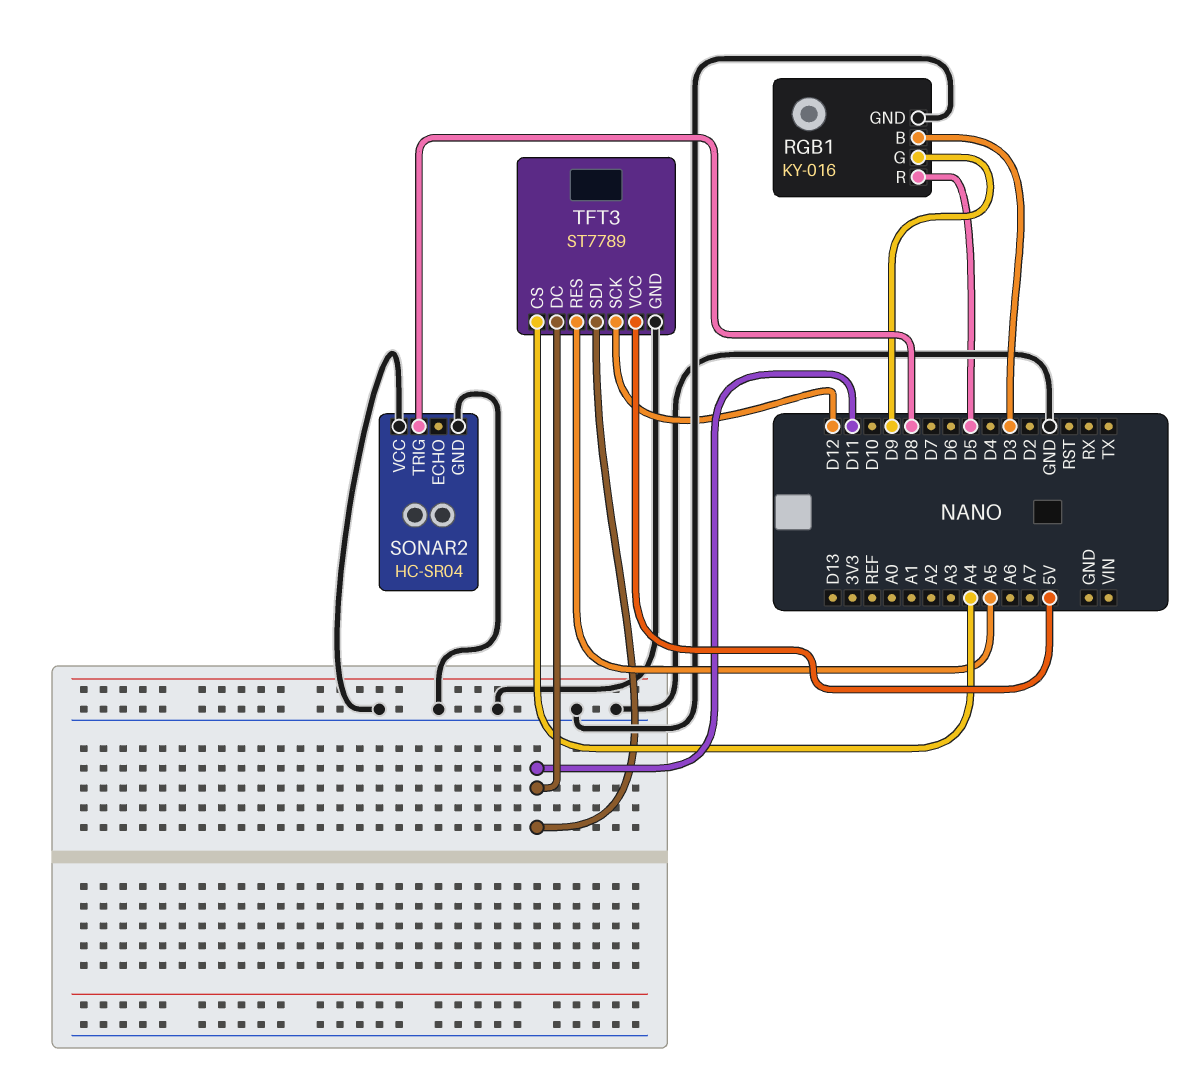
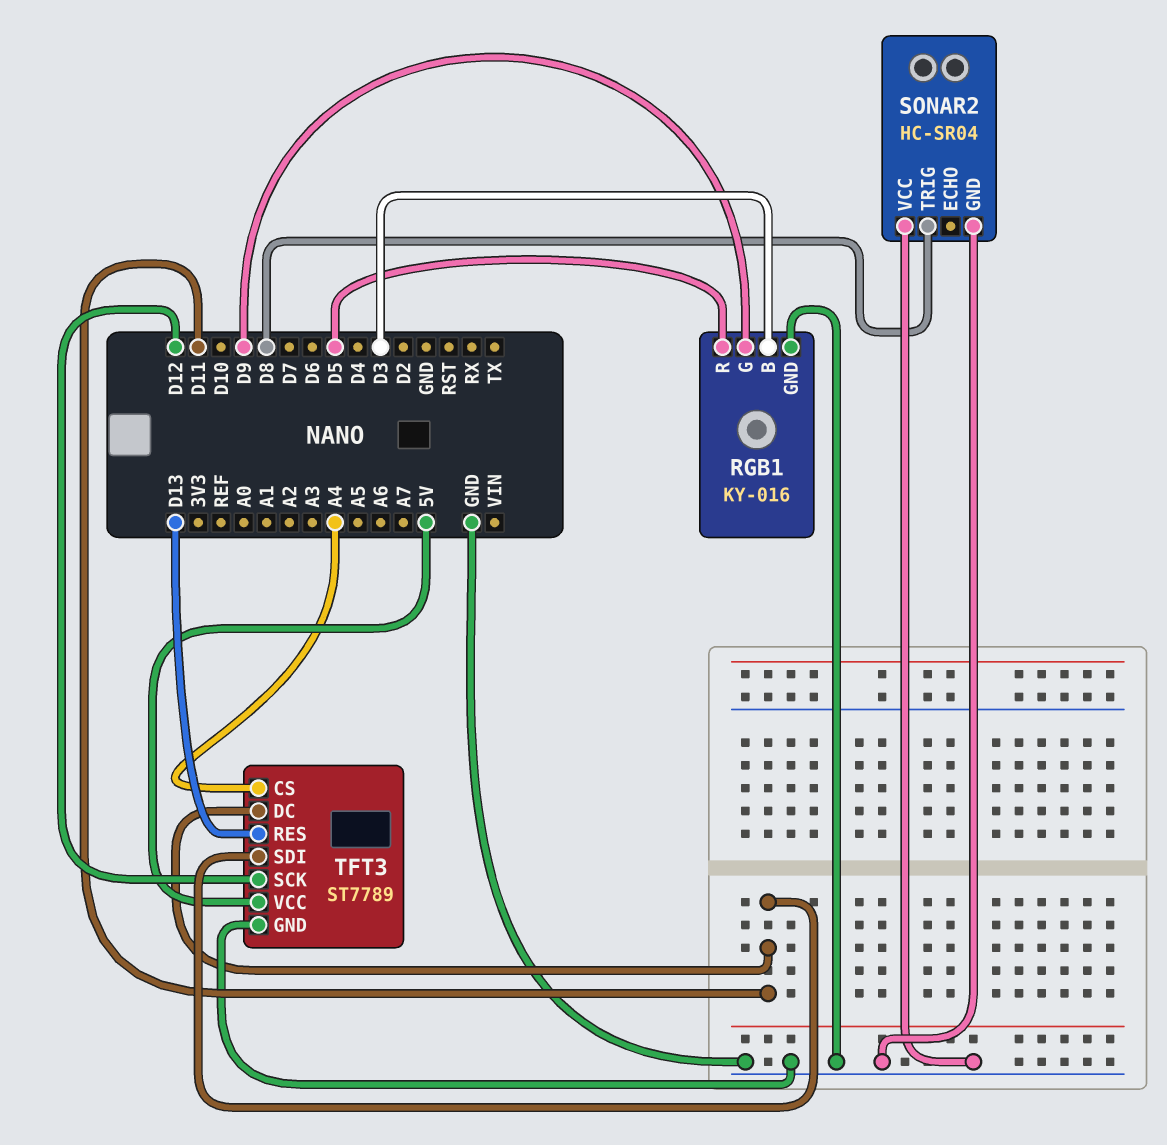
TFT3 pin RES: A5 -> D13

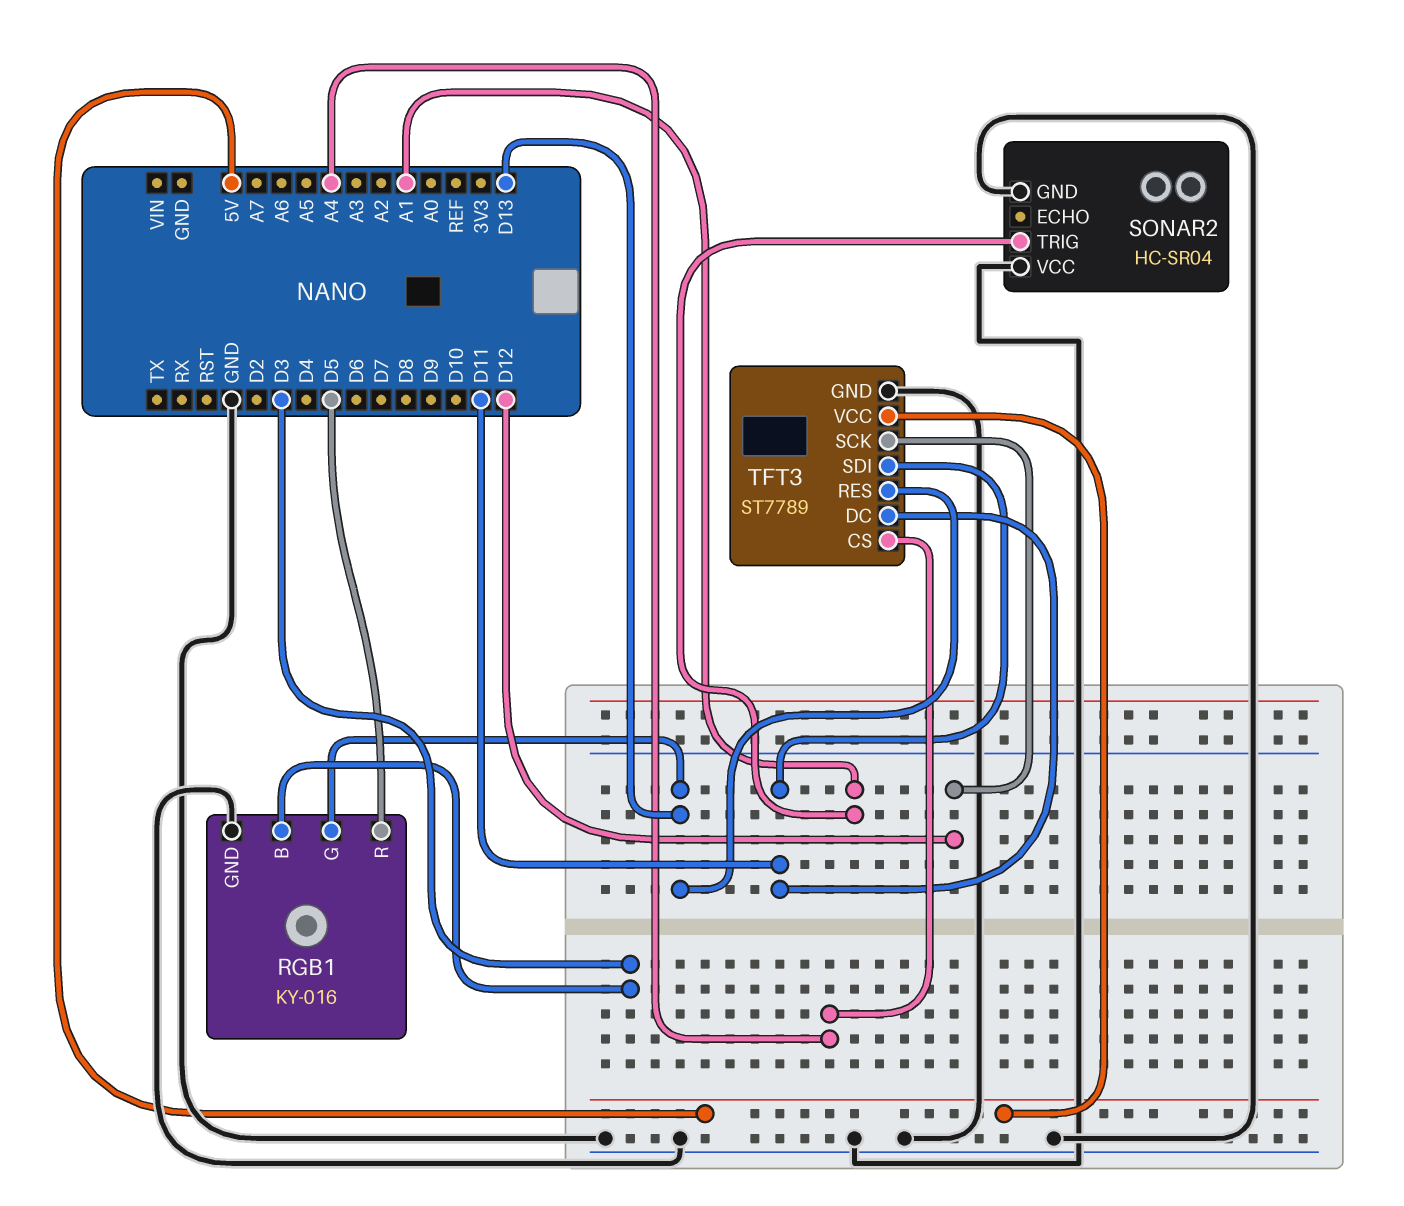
RGB1 pin G: D9 -> D13
SONAR2 pin TRIG: D8 -> A1

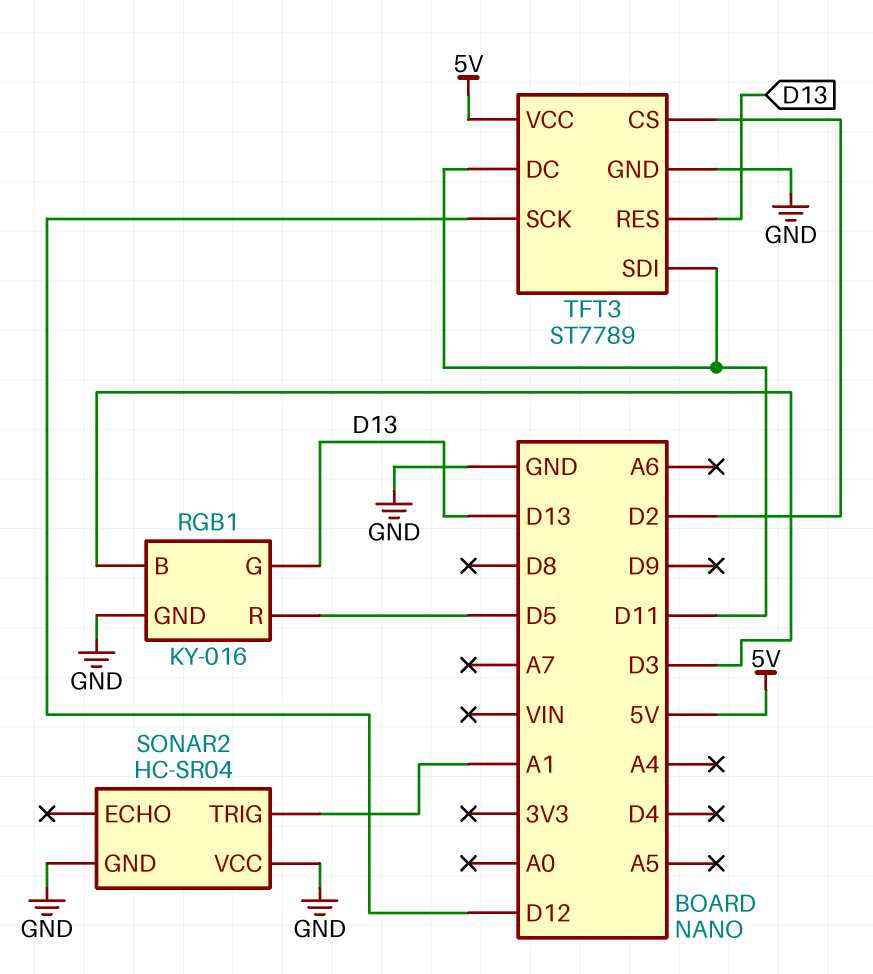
TFT3 pin CS: A4 -> D2

